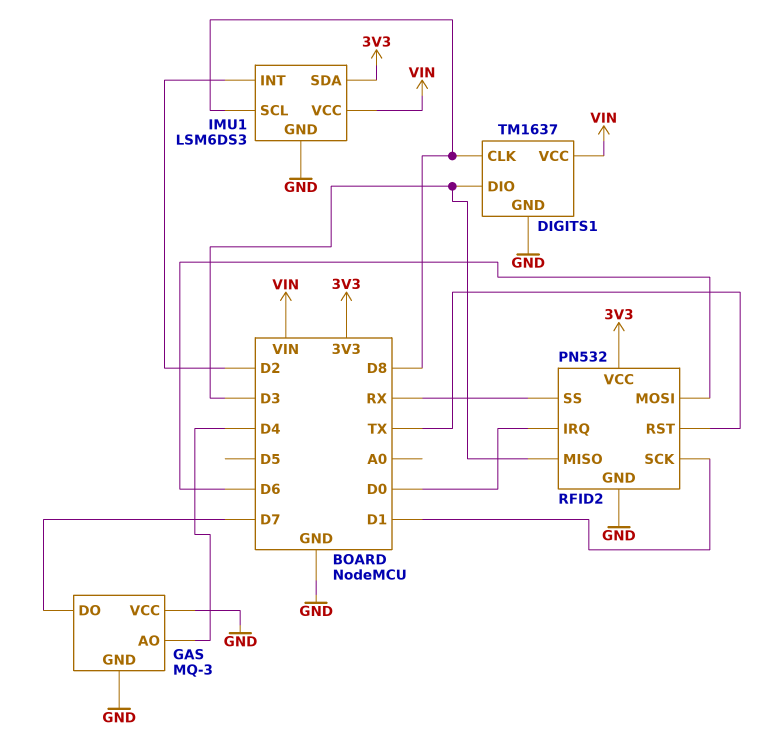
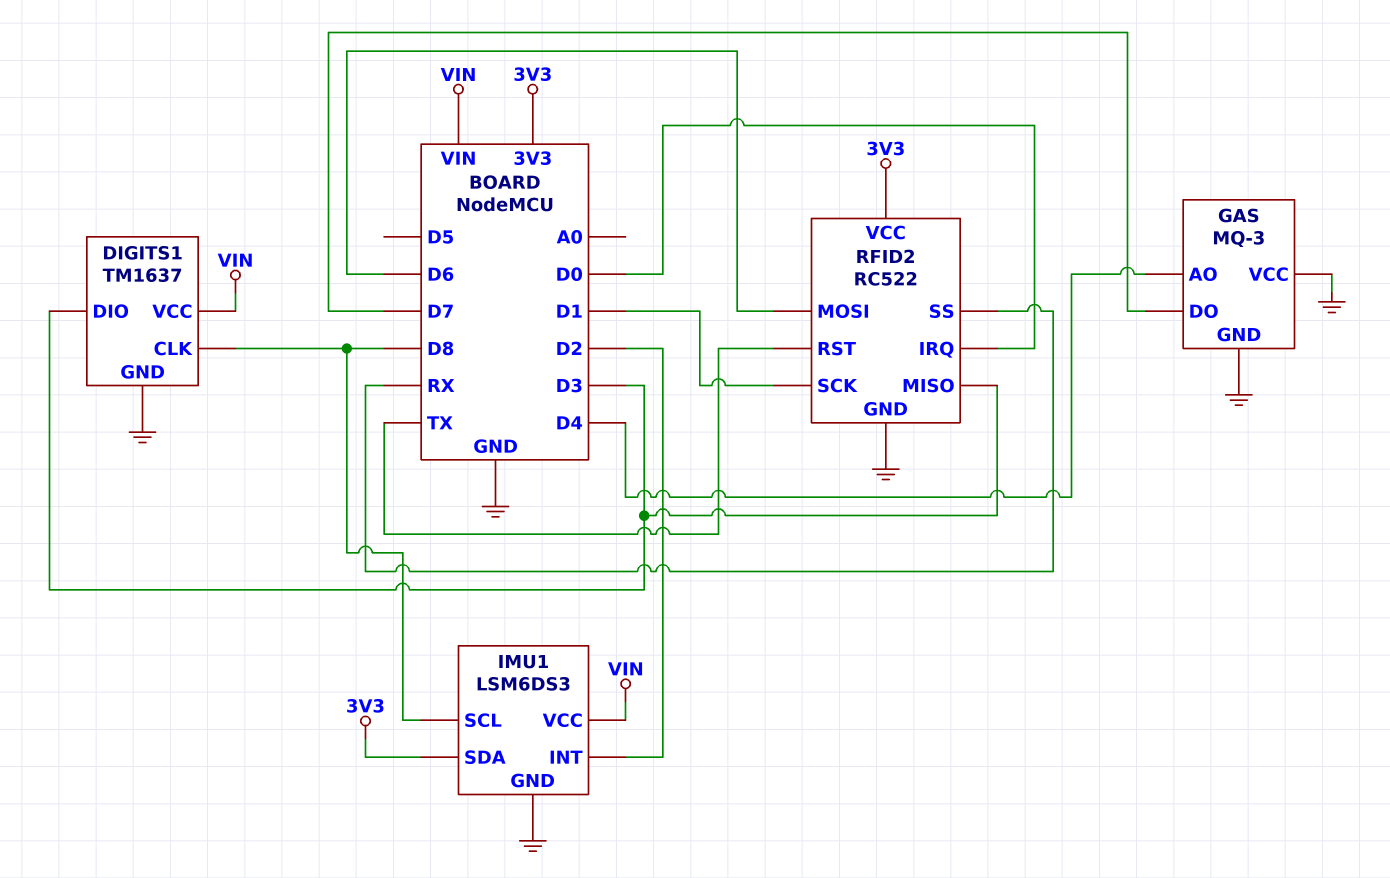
RFID2: PN532 -> RC522

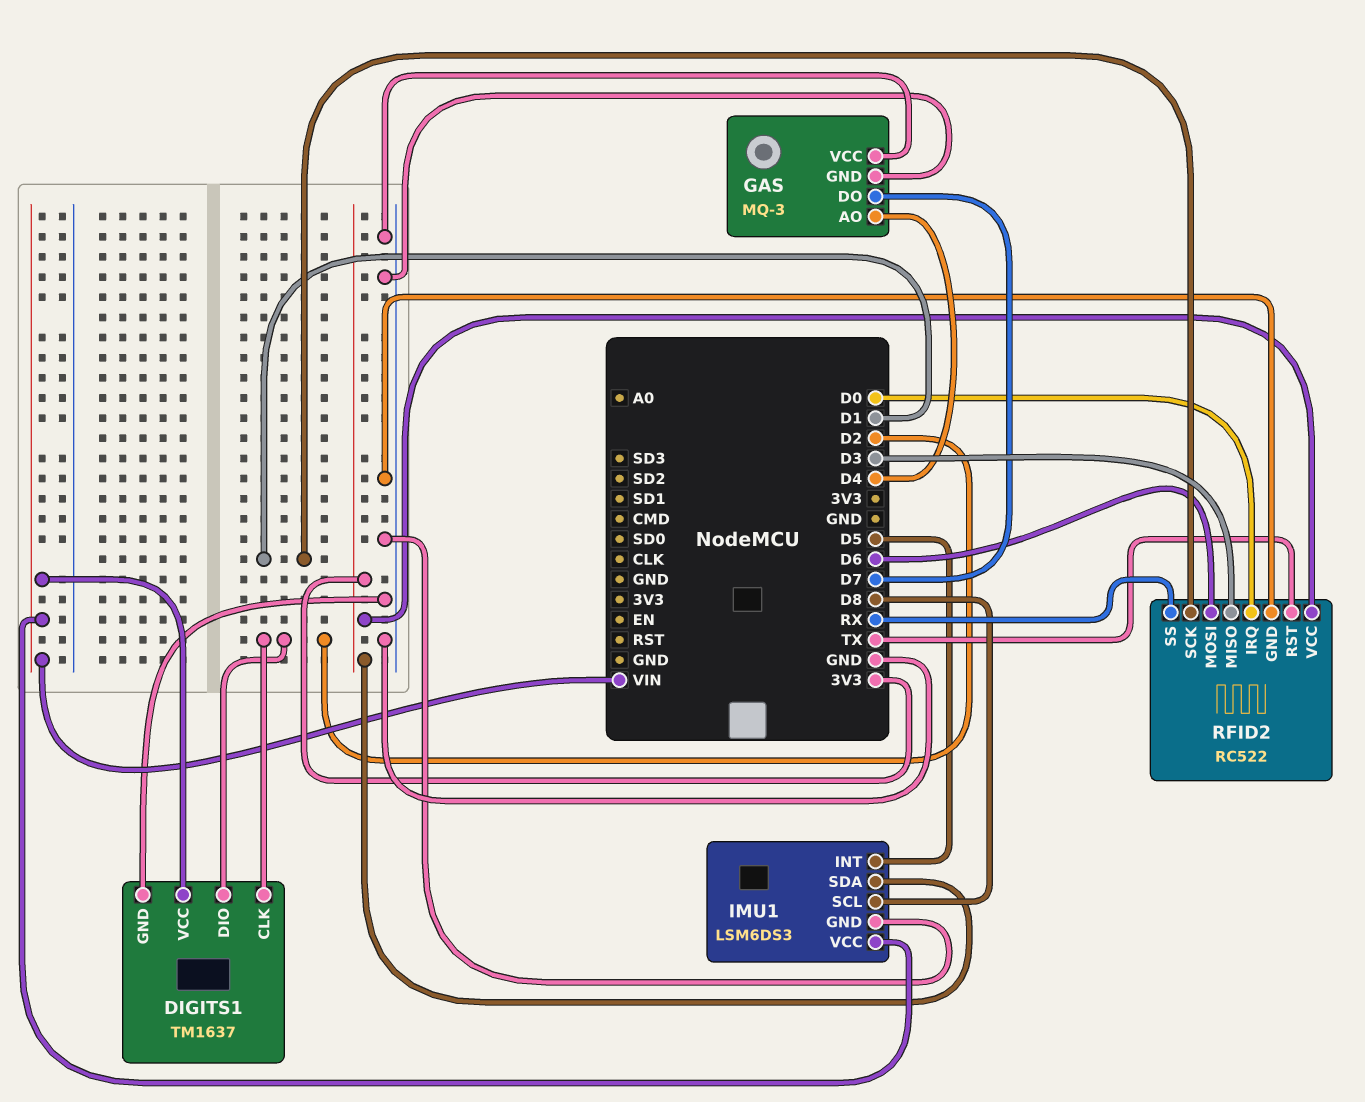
DIGITS1 pin CLK: D8 -> D2
DIGITS1 pin DIO: D3 -> D2
IMU1 pin INT: D2 -> D5

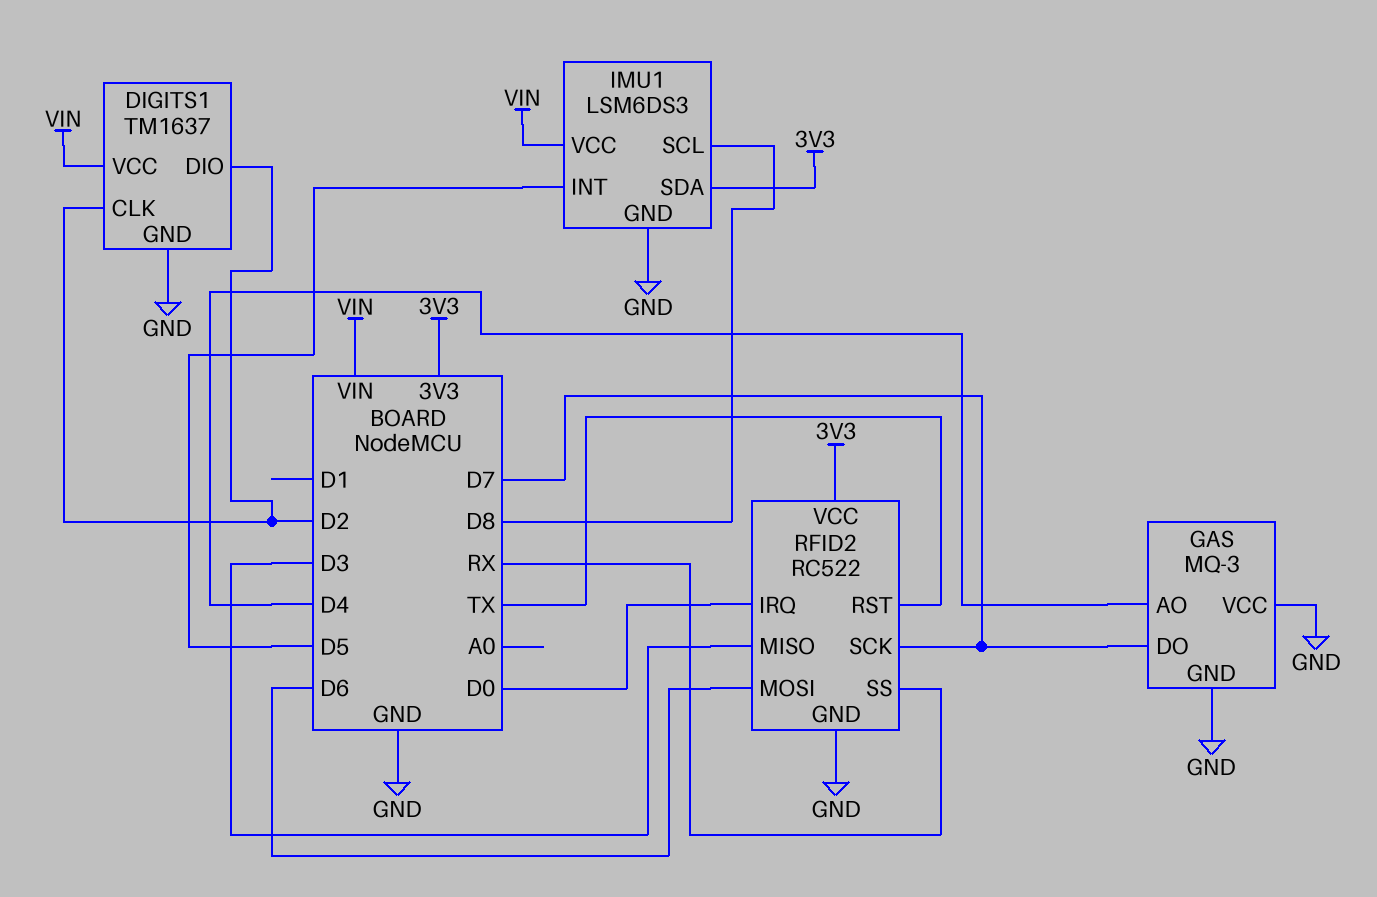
RFID2 pin SCK: D1 -> D7

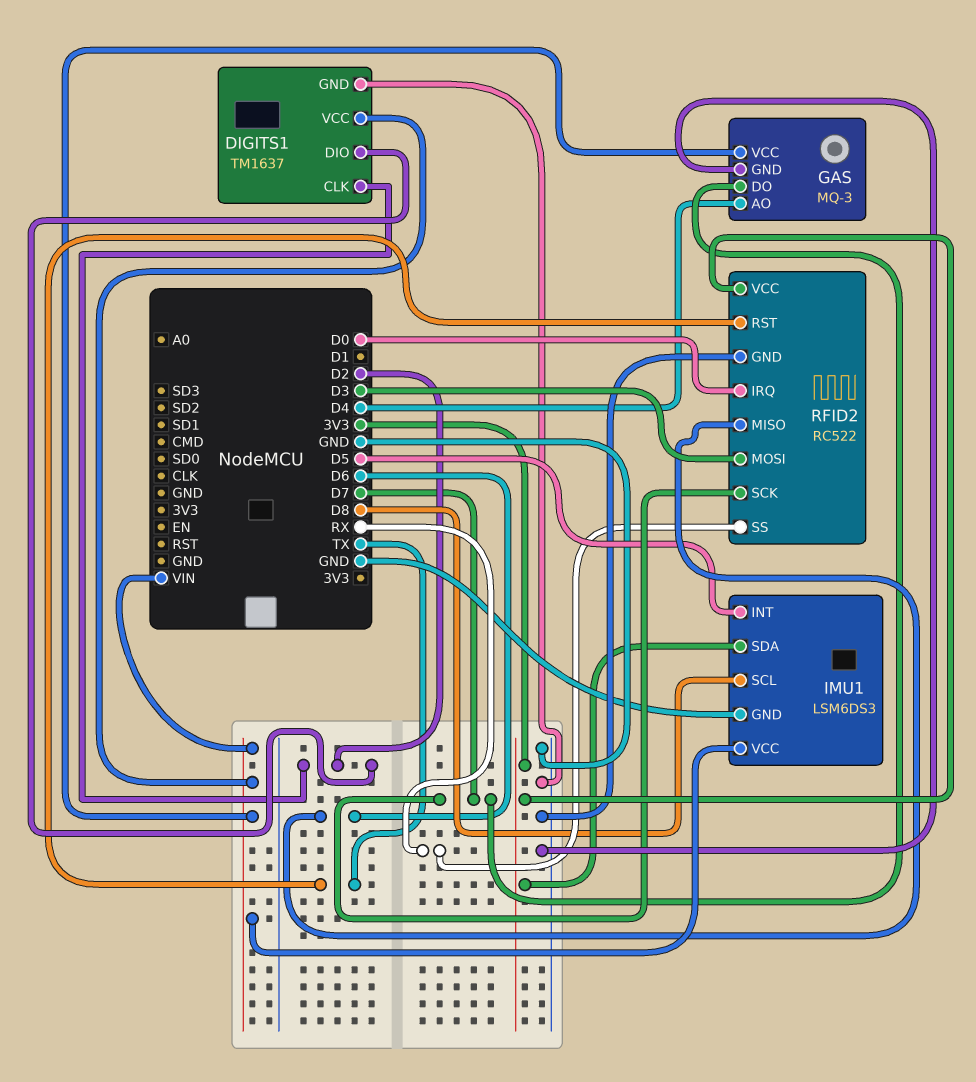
GAS pin VCC: GND -> VIN
RFID2 pin MISO: D3 -> D6
RFID2 pin MOSI: D6 -> D3

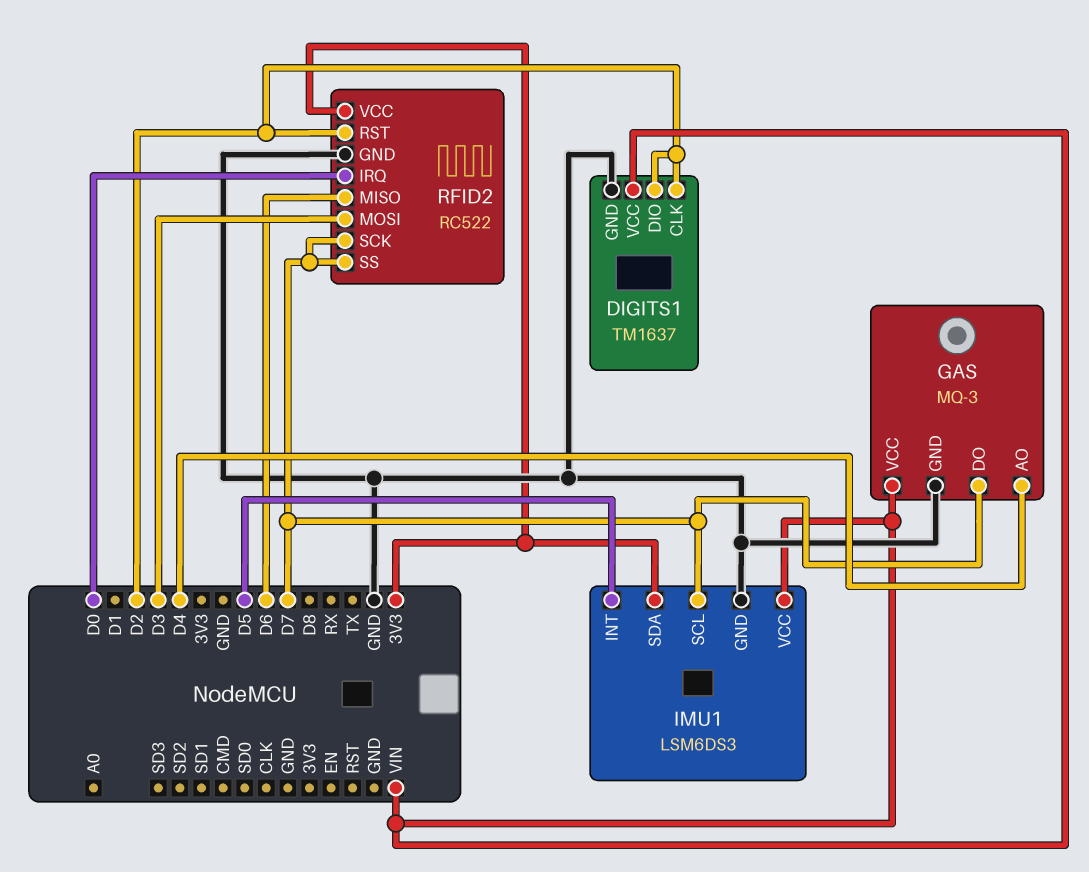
IMU1 pin SCL: D8 -> D7
RFID2 pin RST: TX -> D2
RFID2 pin SS: RX -> D7

